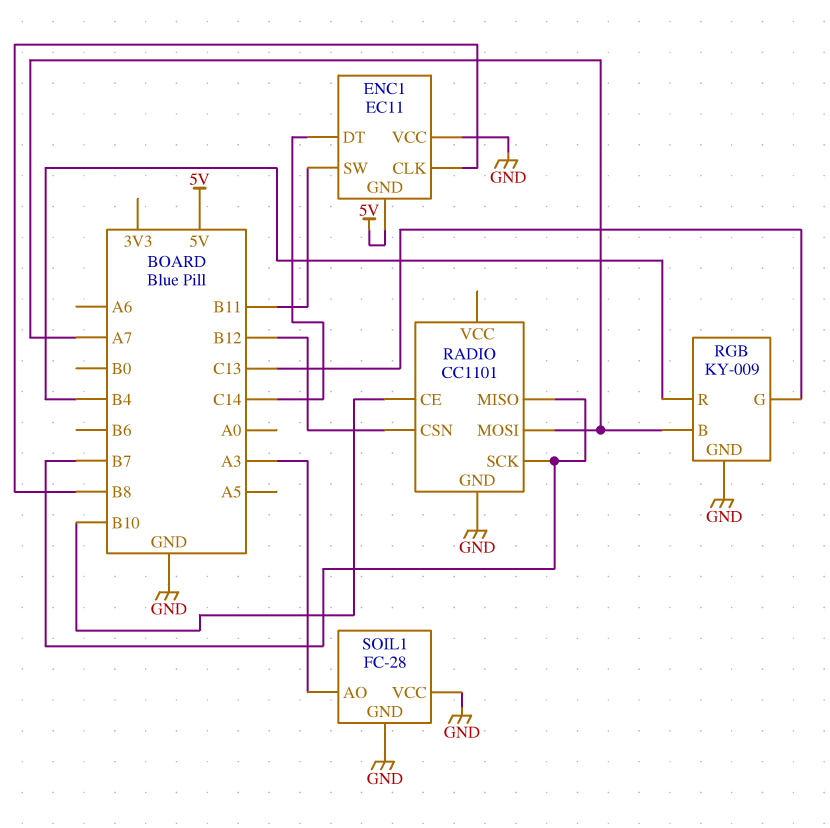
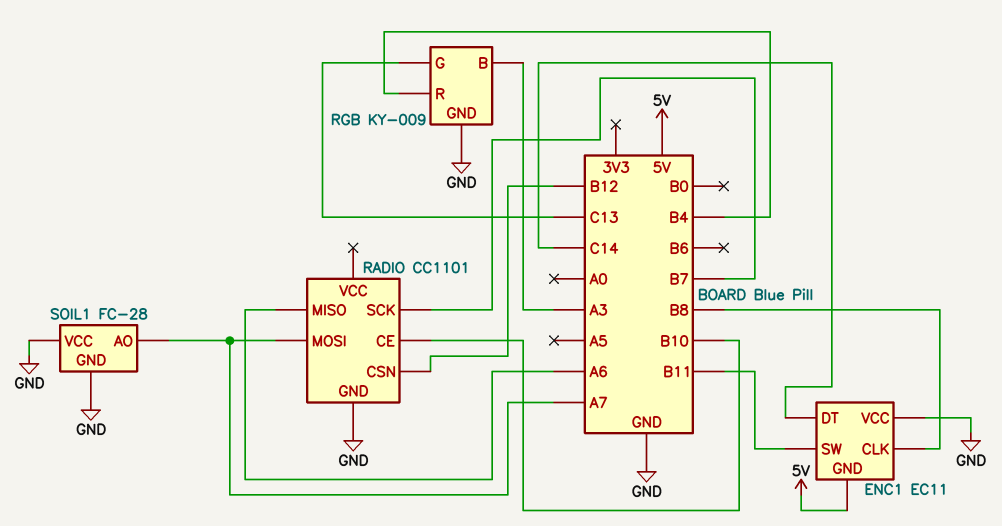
RADIO pin MISO: B7 -> A6
RGB pin B: A7 -> A3
SOIL1 pin AO: A3 -> A7

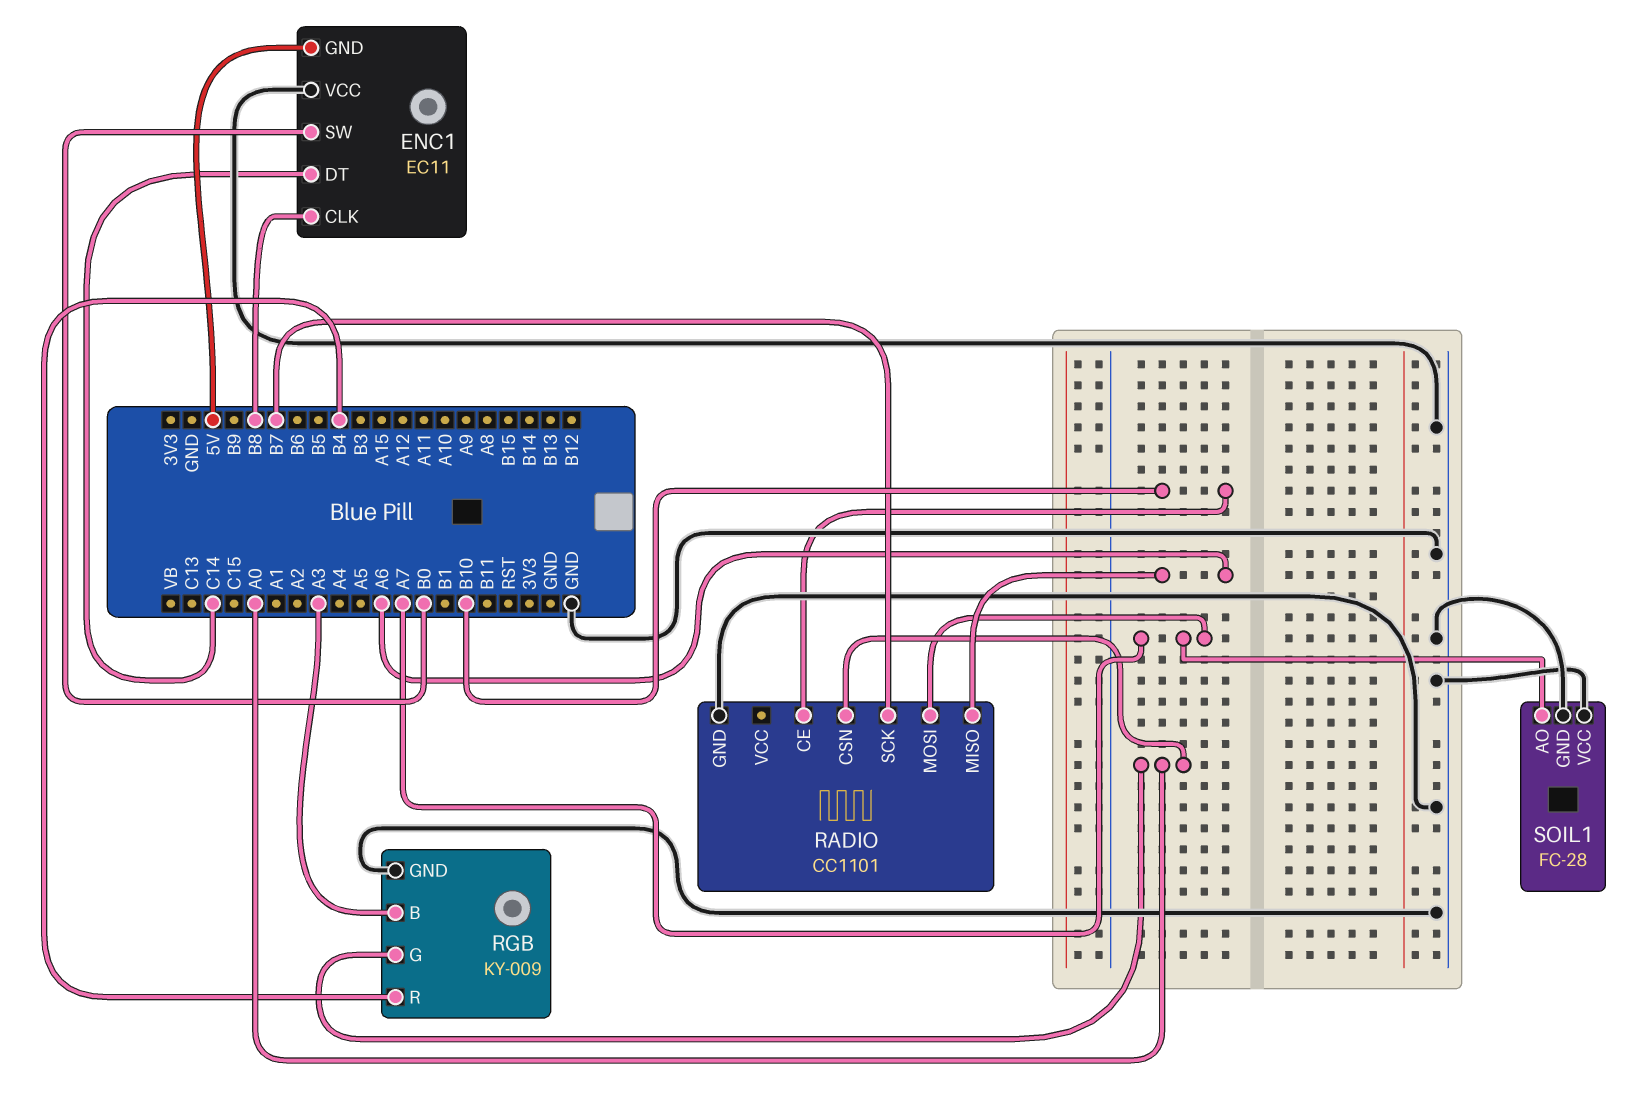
ENC1 pin SW: B11 -> B0
RADIO pin CSN: B12 -> A0
RGB pin G: C13 -> A0

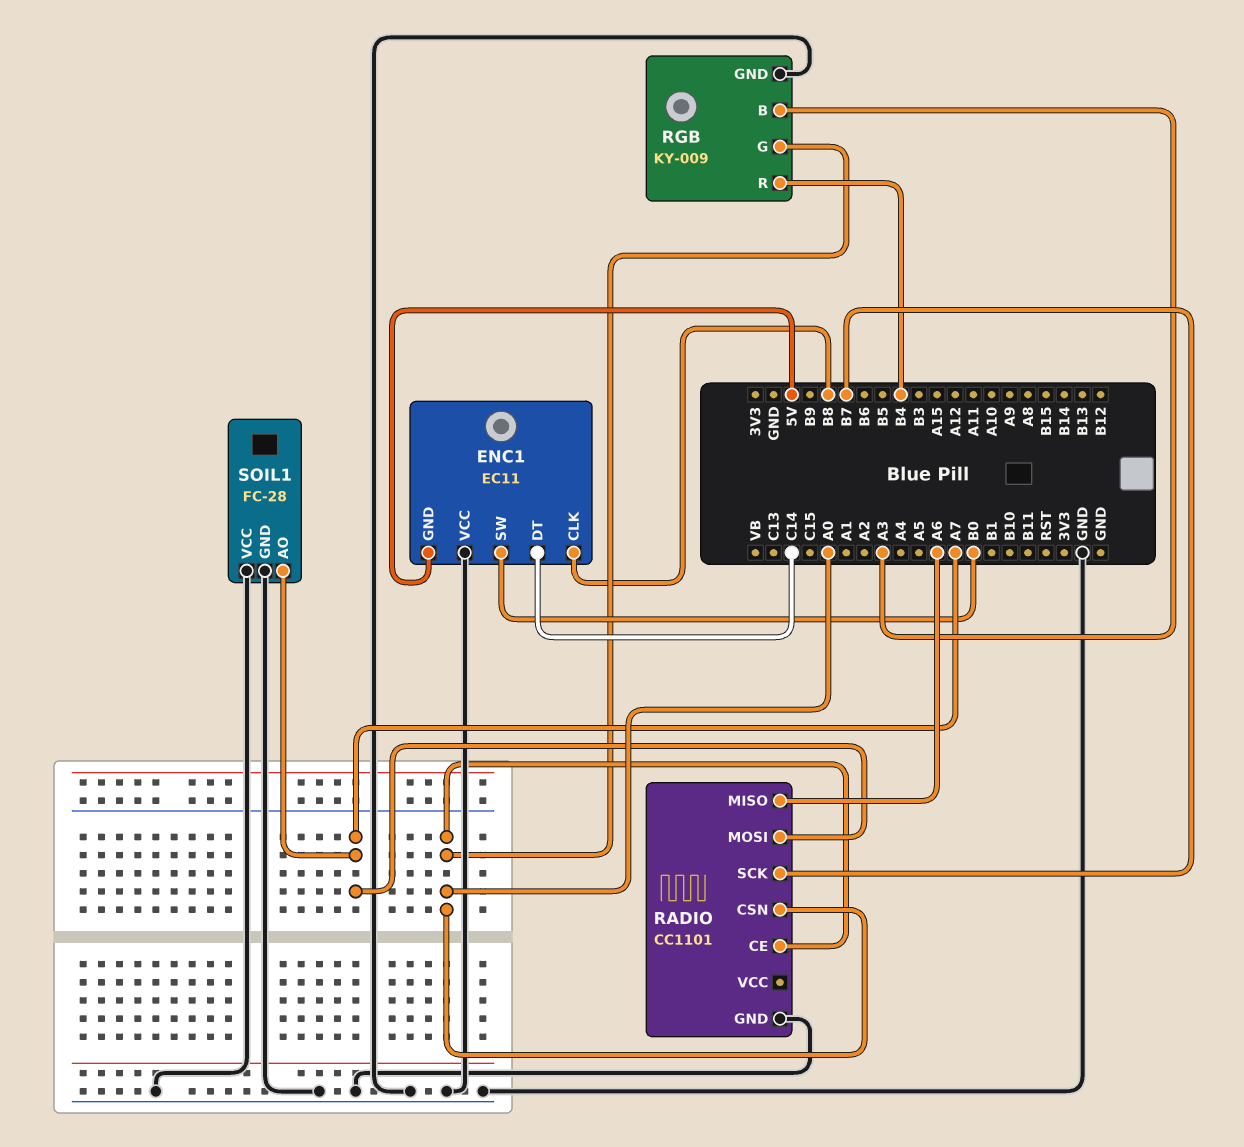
RADIO pin CE: B10 -> A0

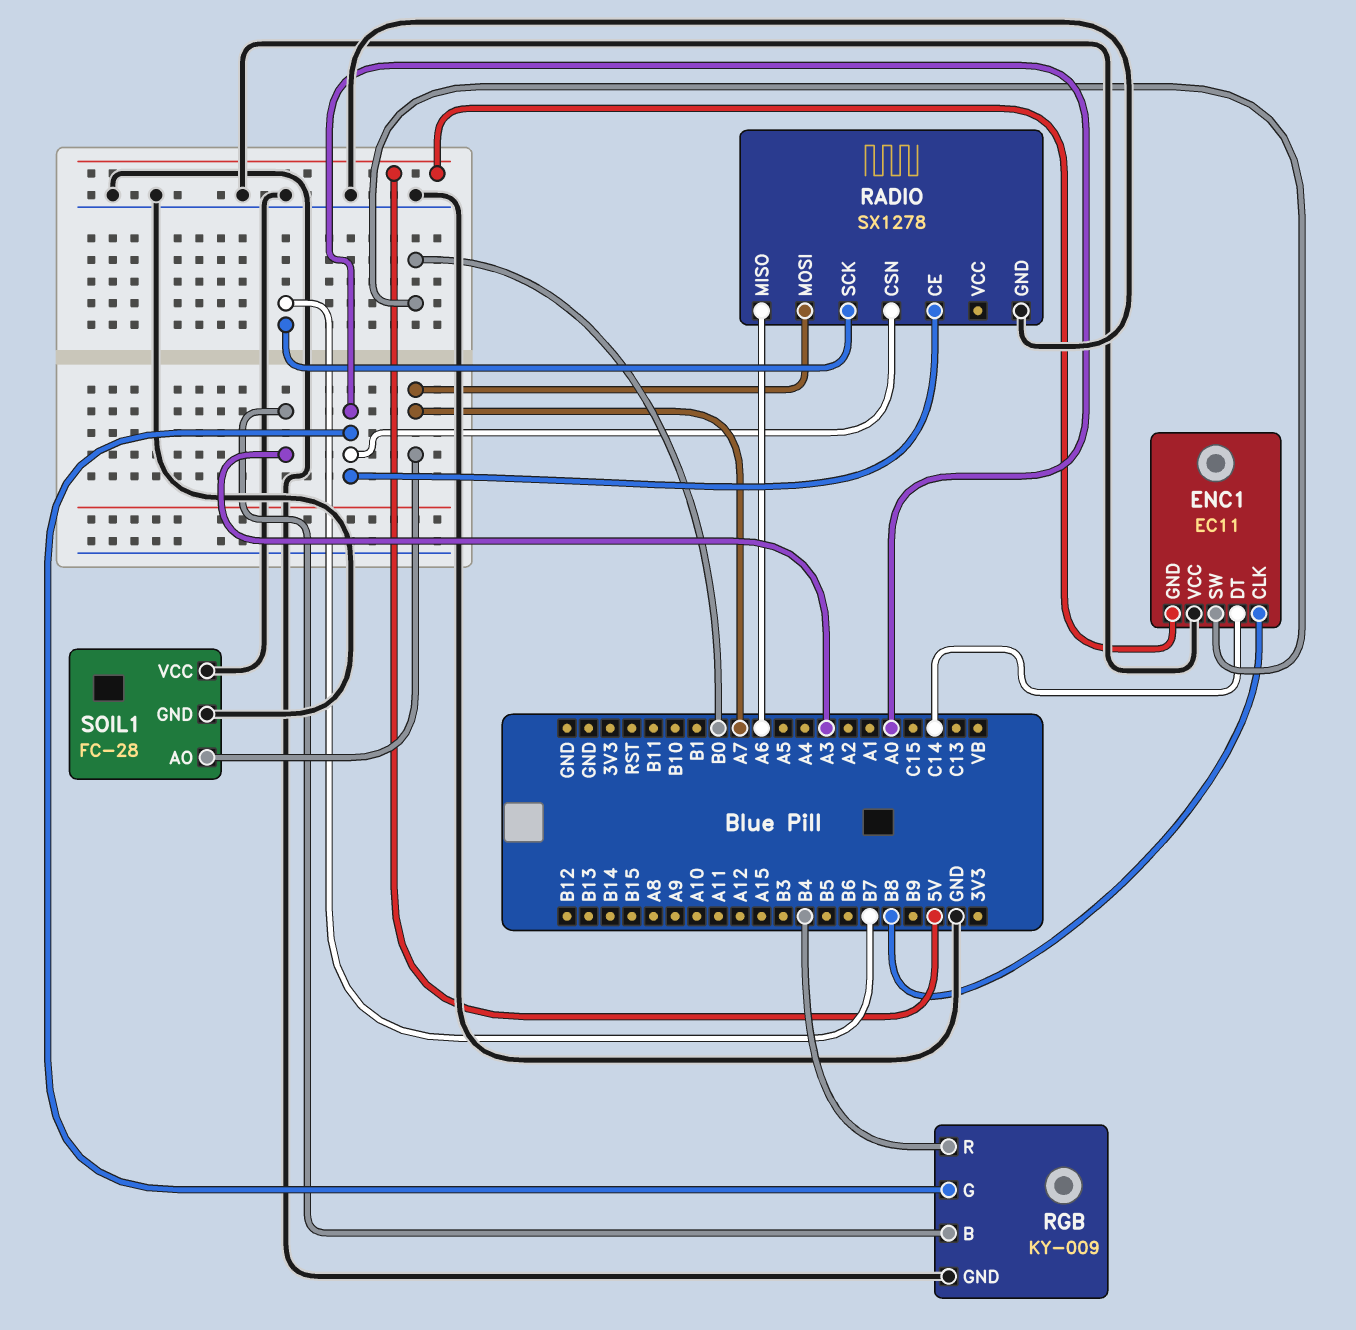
RADIO: CC1101 -> SX1278

